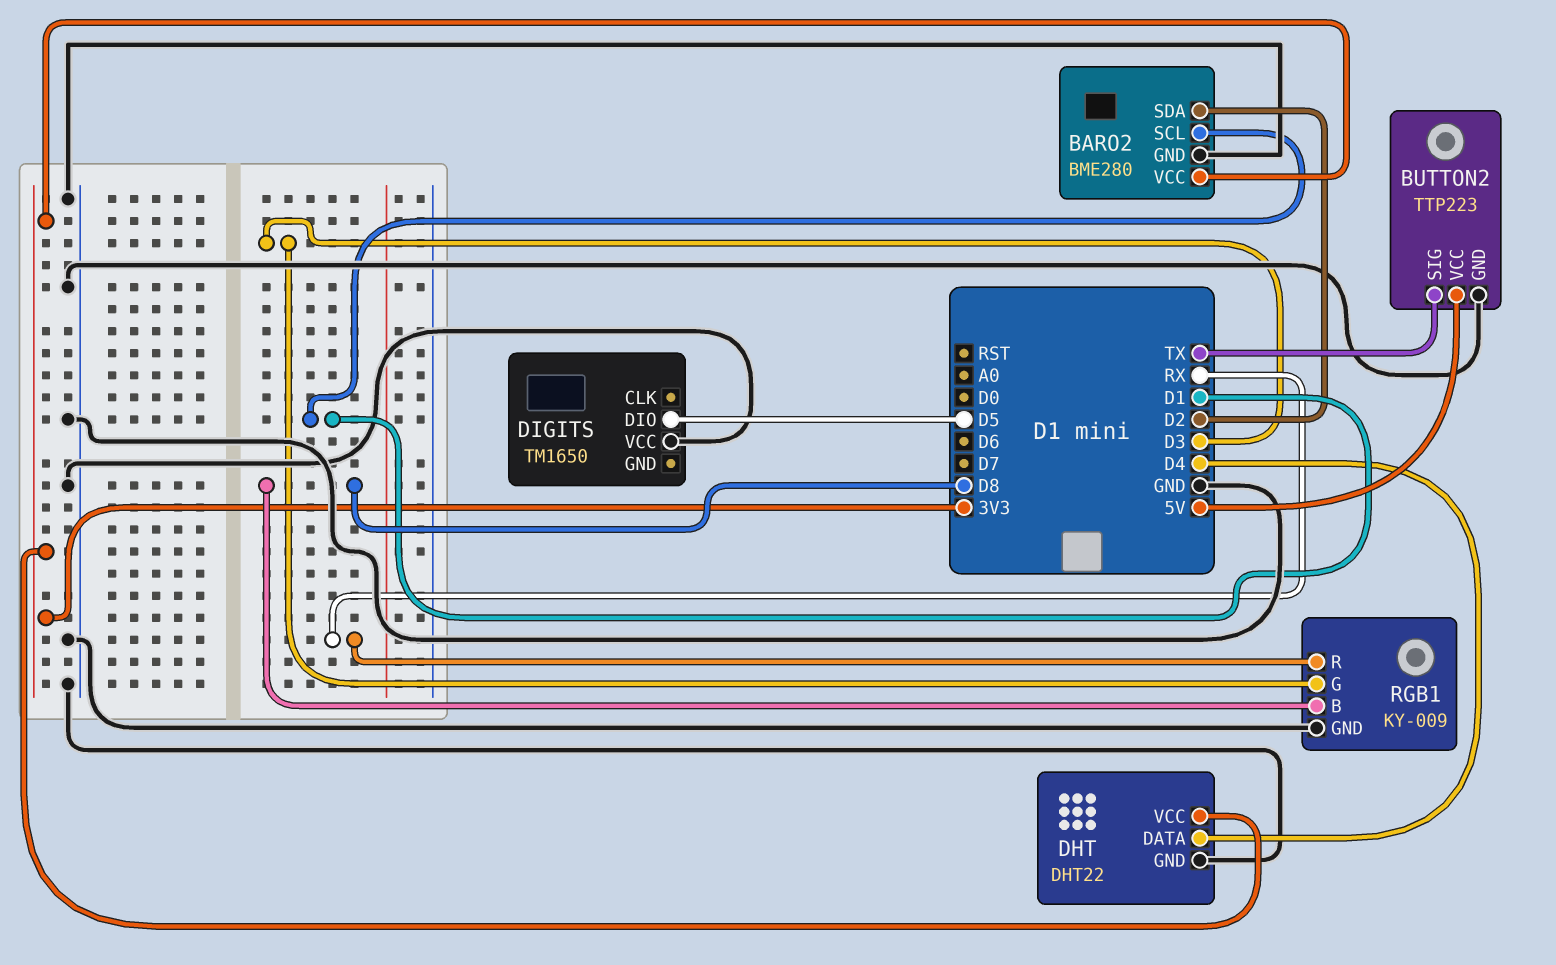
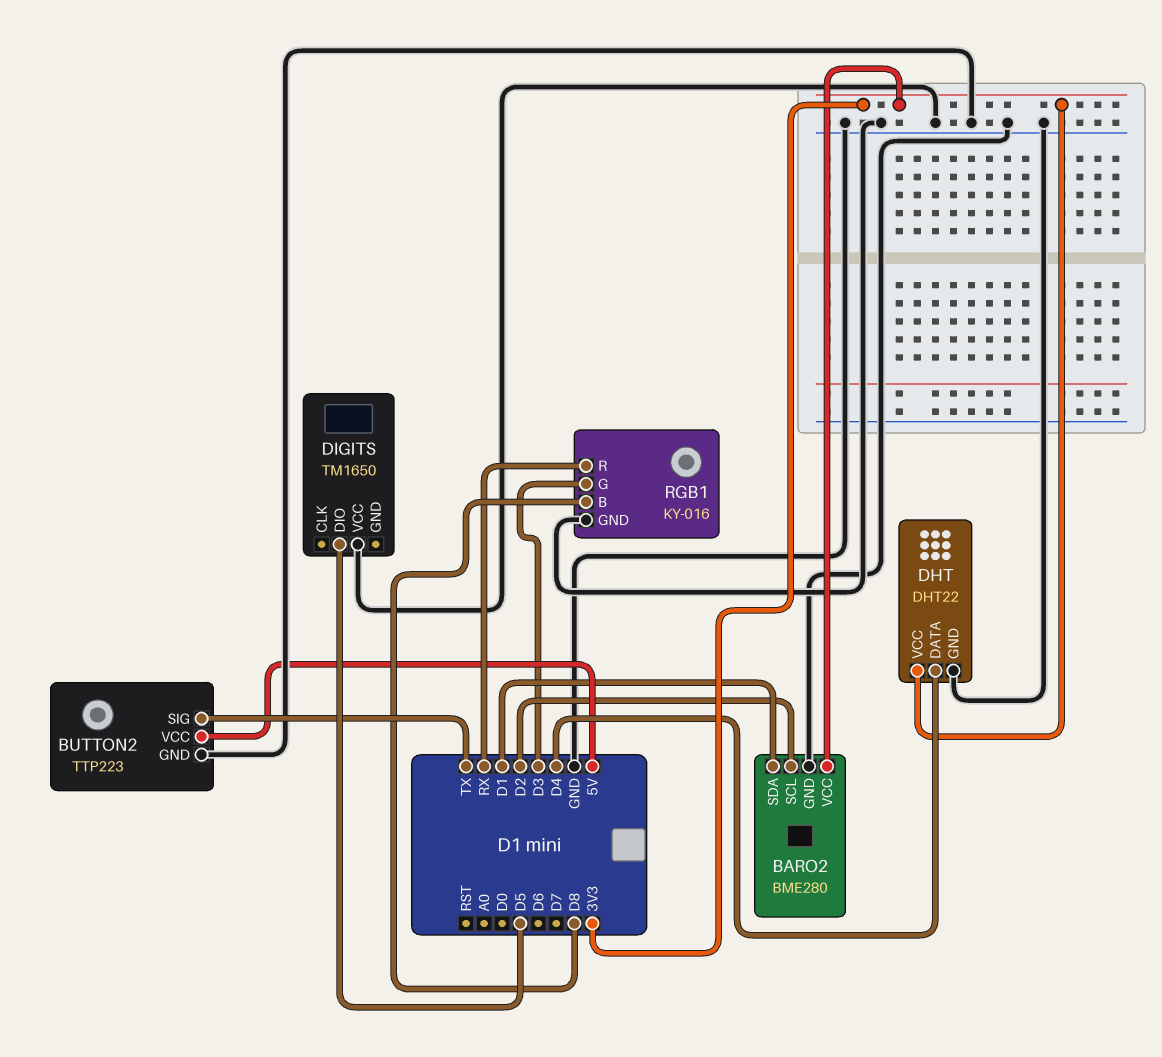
BARO2 pin SCL: D1 -> D2
BARO2 pin SDA: D2 -> D1
RGB1: KY-009 -> KY-016

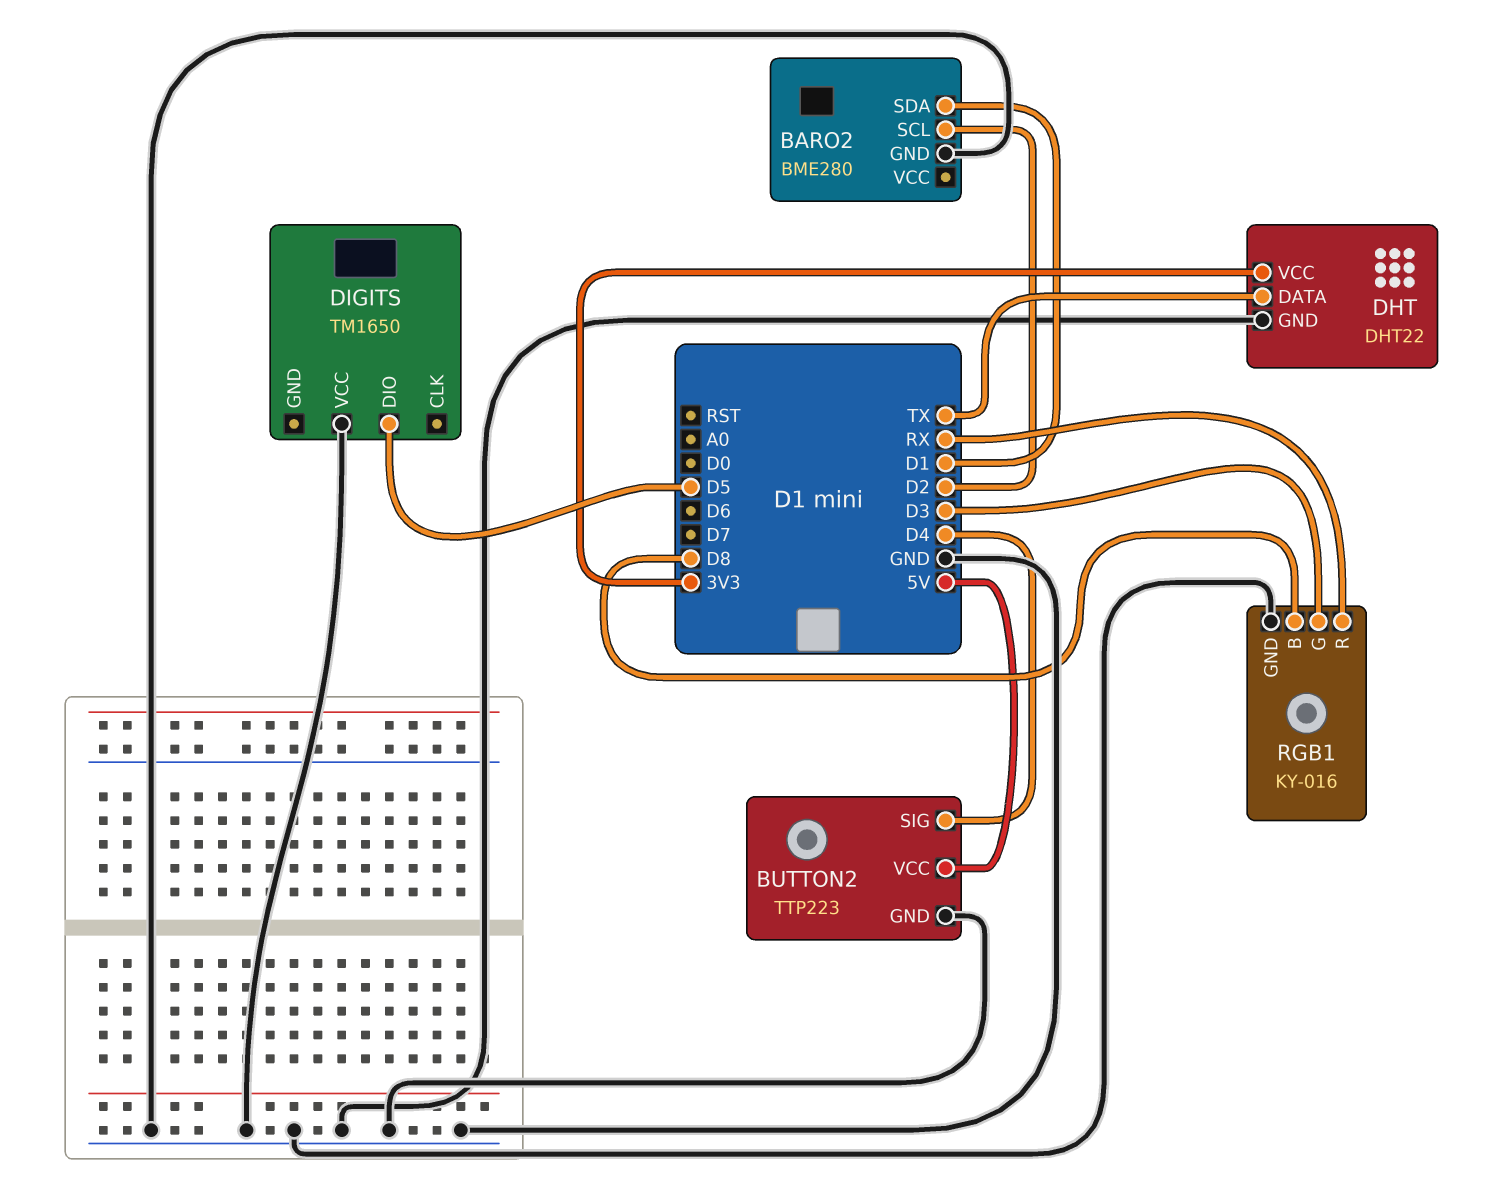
BARO2 pin VCC: 3V3 -> none
BUTTON2 pin SIG: TX -> D4
DHT pin DATA: D4 -> TX

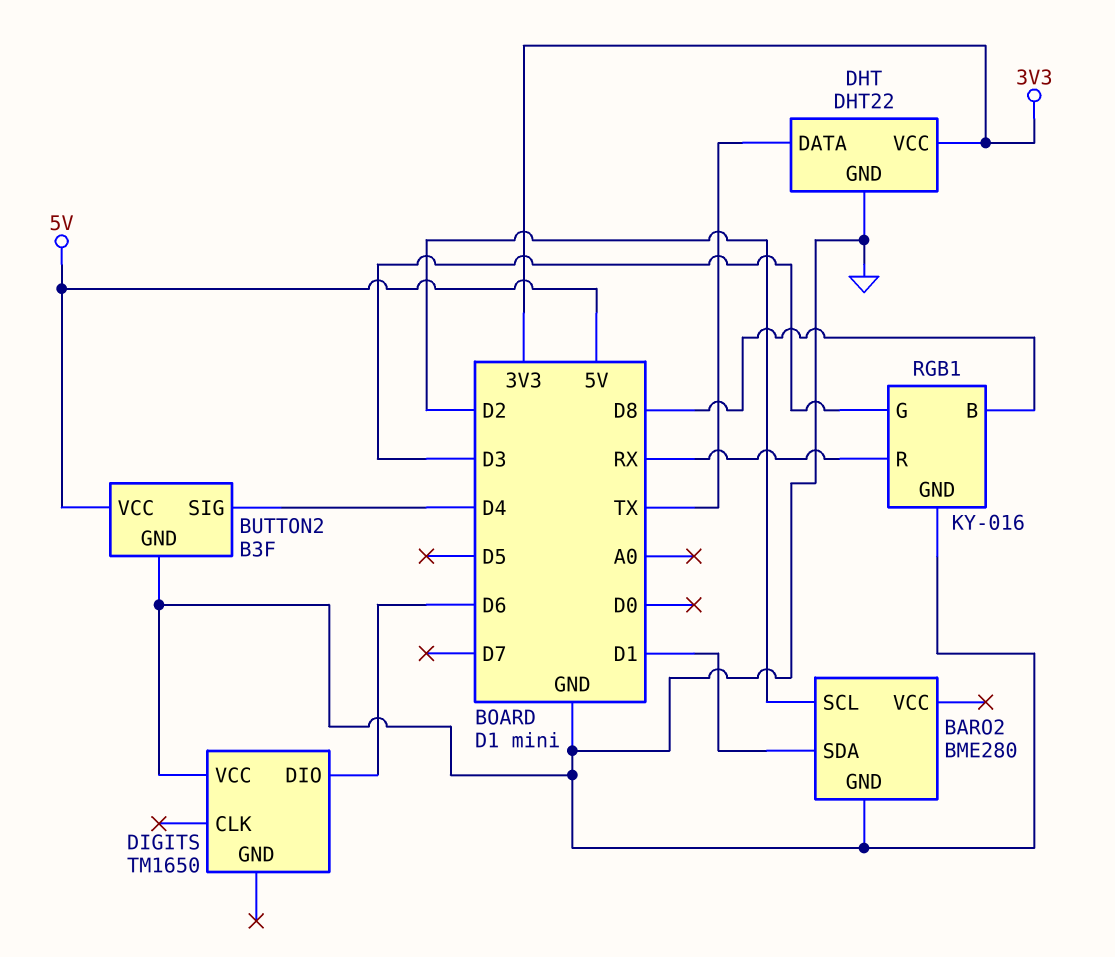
BUTTON2: TTP223 -> B3F
DIGITS pin DIO: D5 -> D6

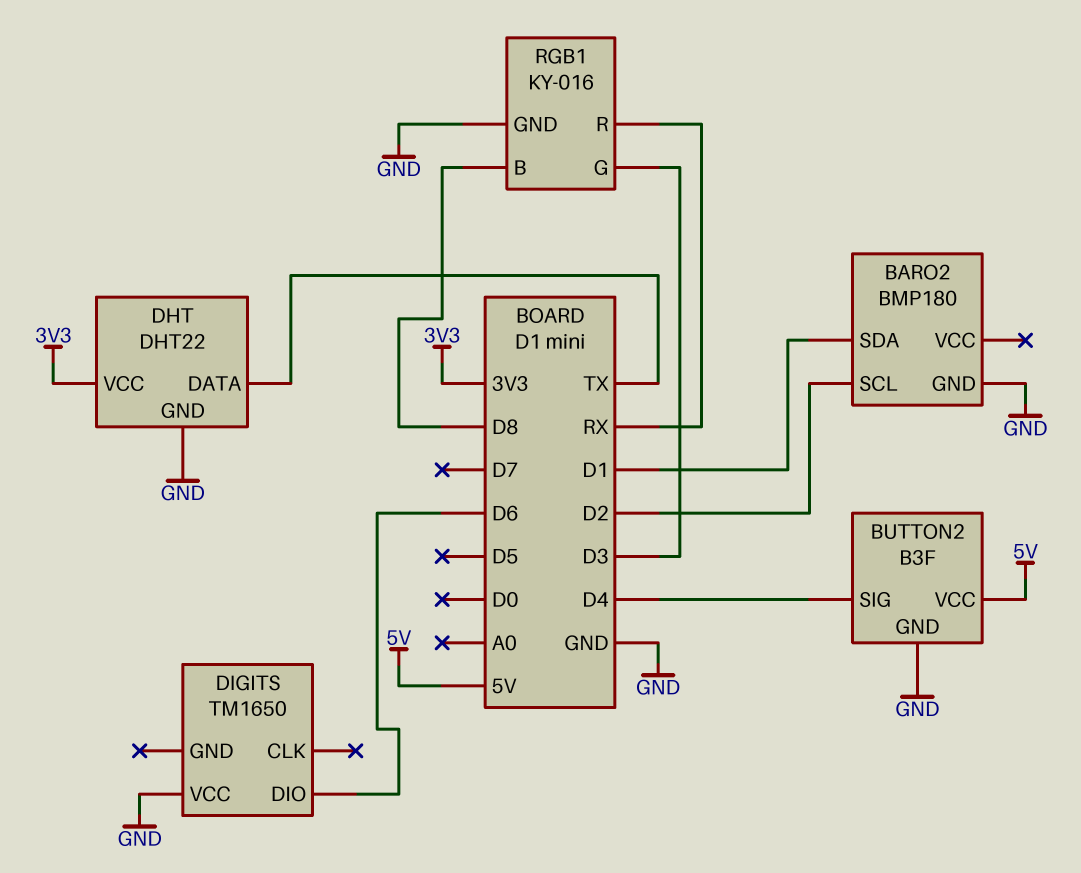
BARO2: BME280 -> BMP180

